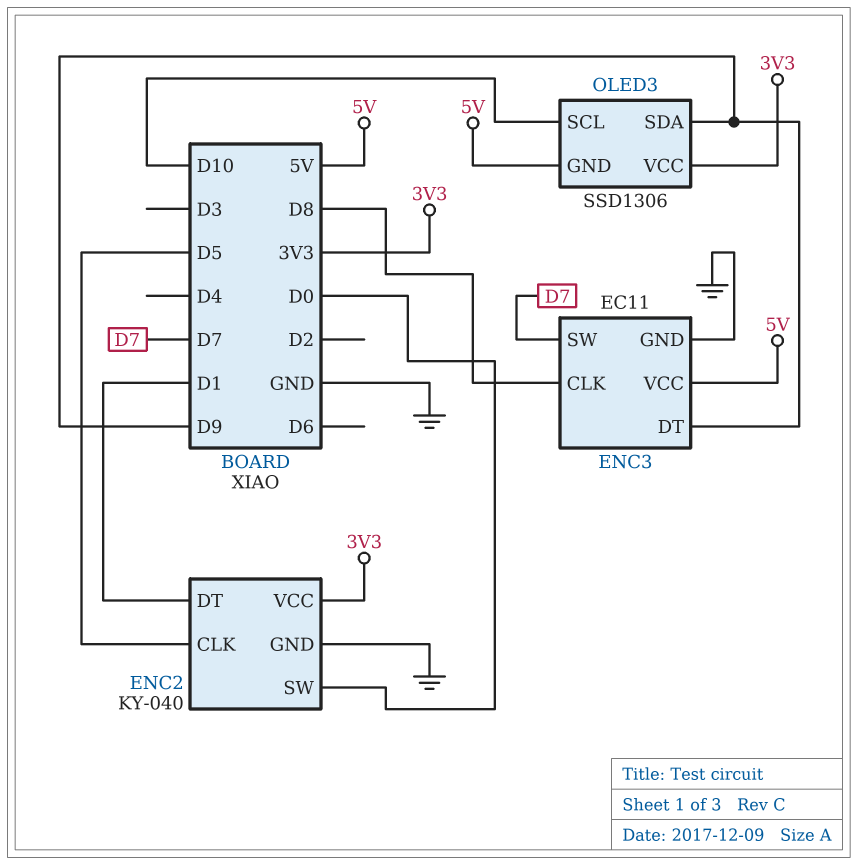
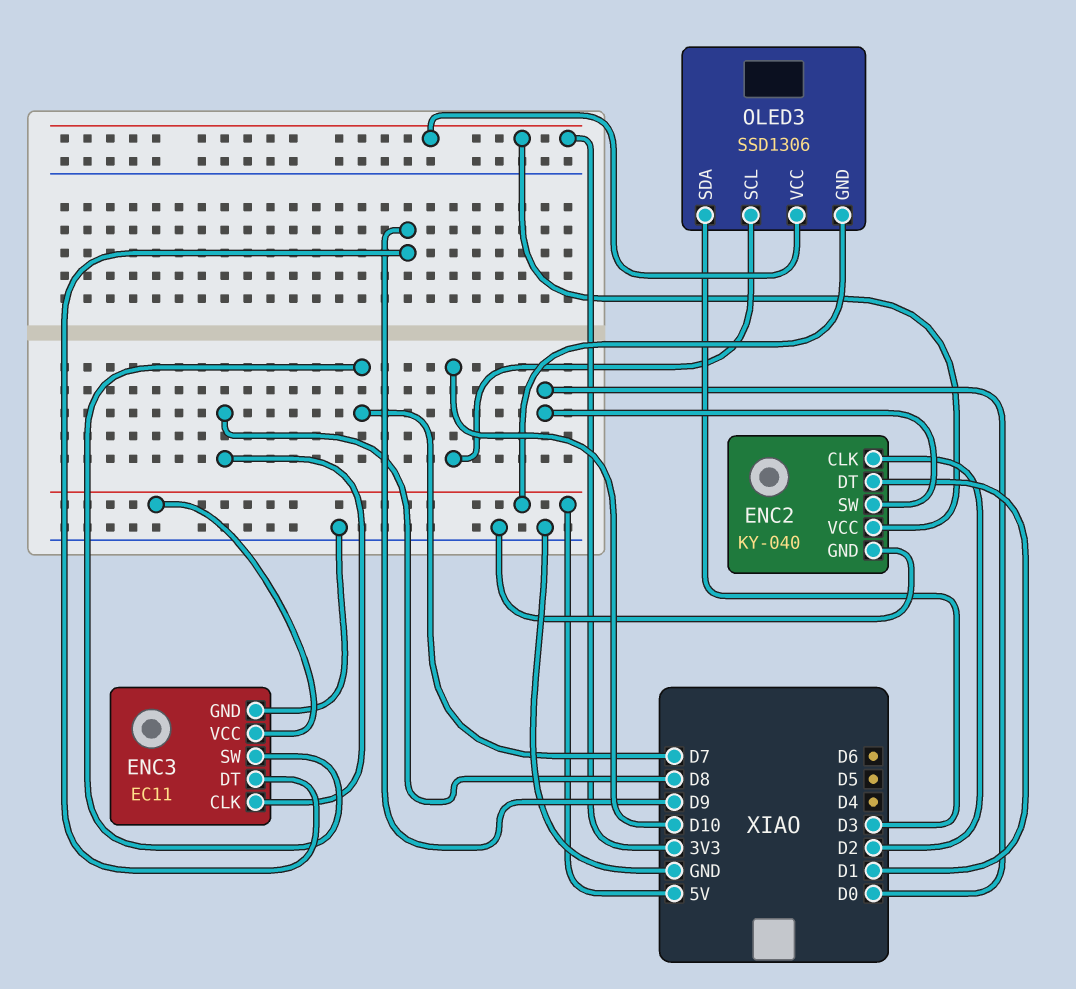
ENC2 pin CLK: D5 -> D2
OLED3 pin SDA: D9 -> D3

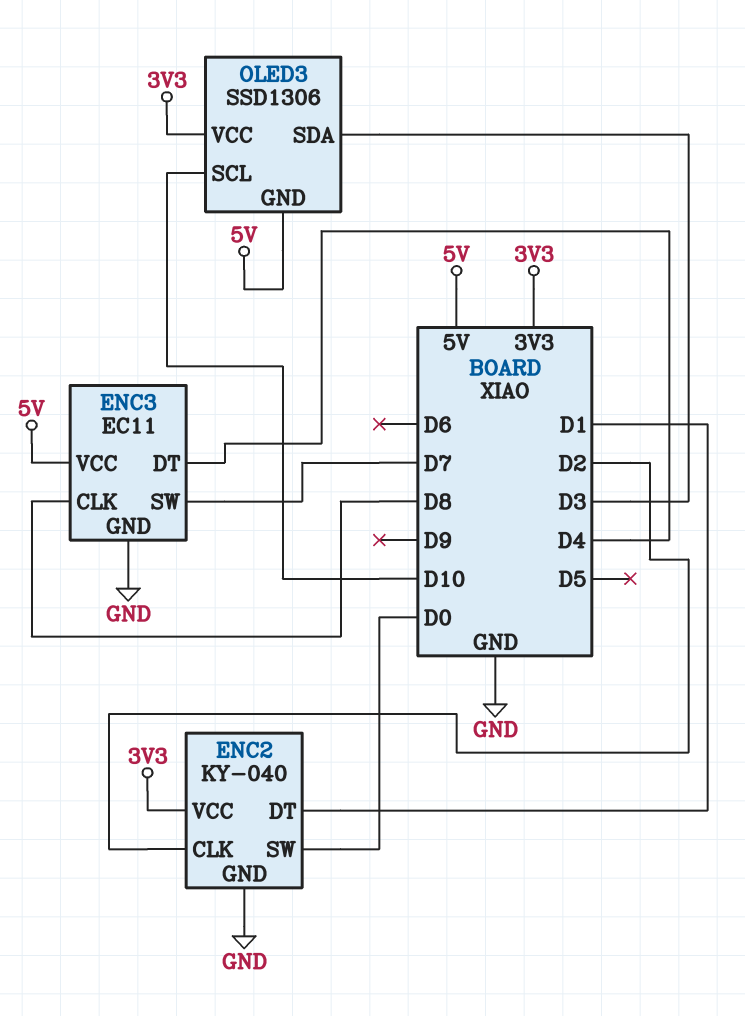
ENC3 pin DT: D9 -> D4

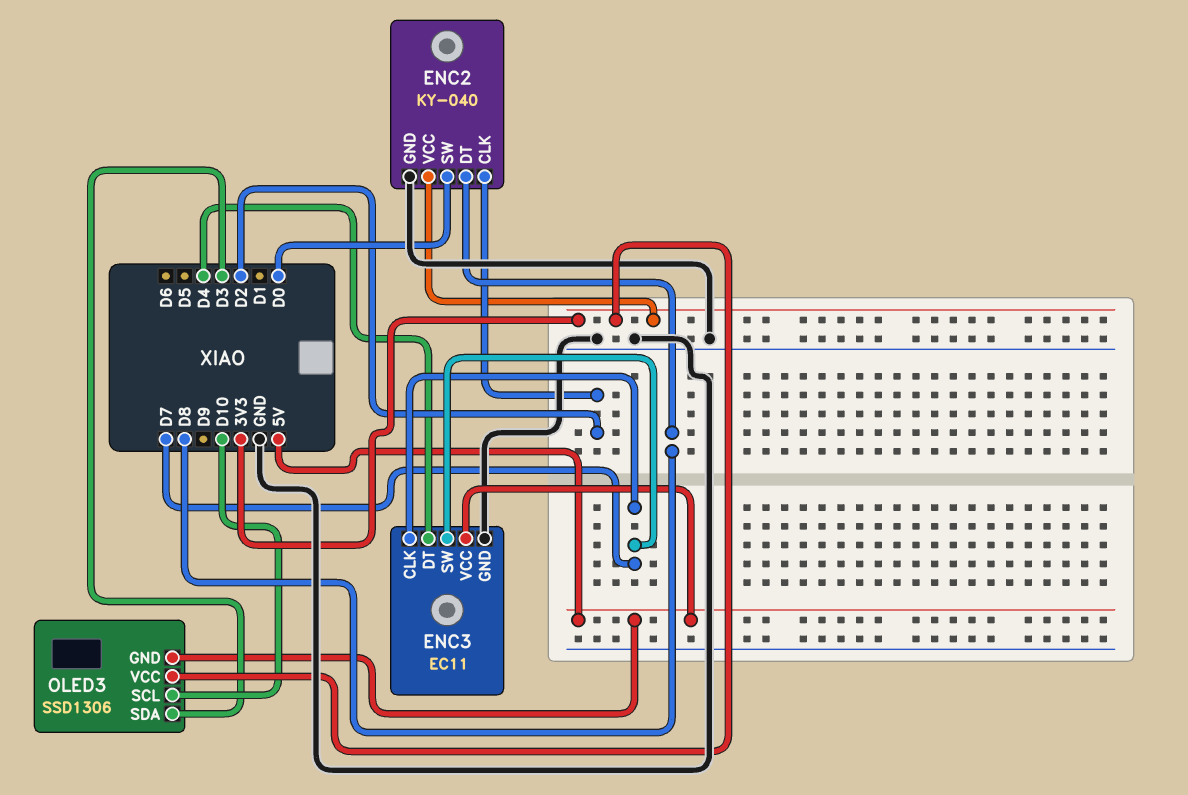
ENC2 pin DT: D1 -> D8
ENC3 pin CLK: D8 -> D7

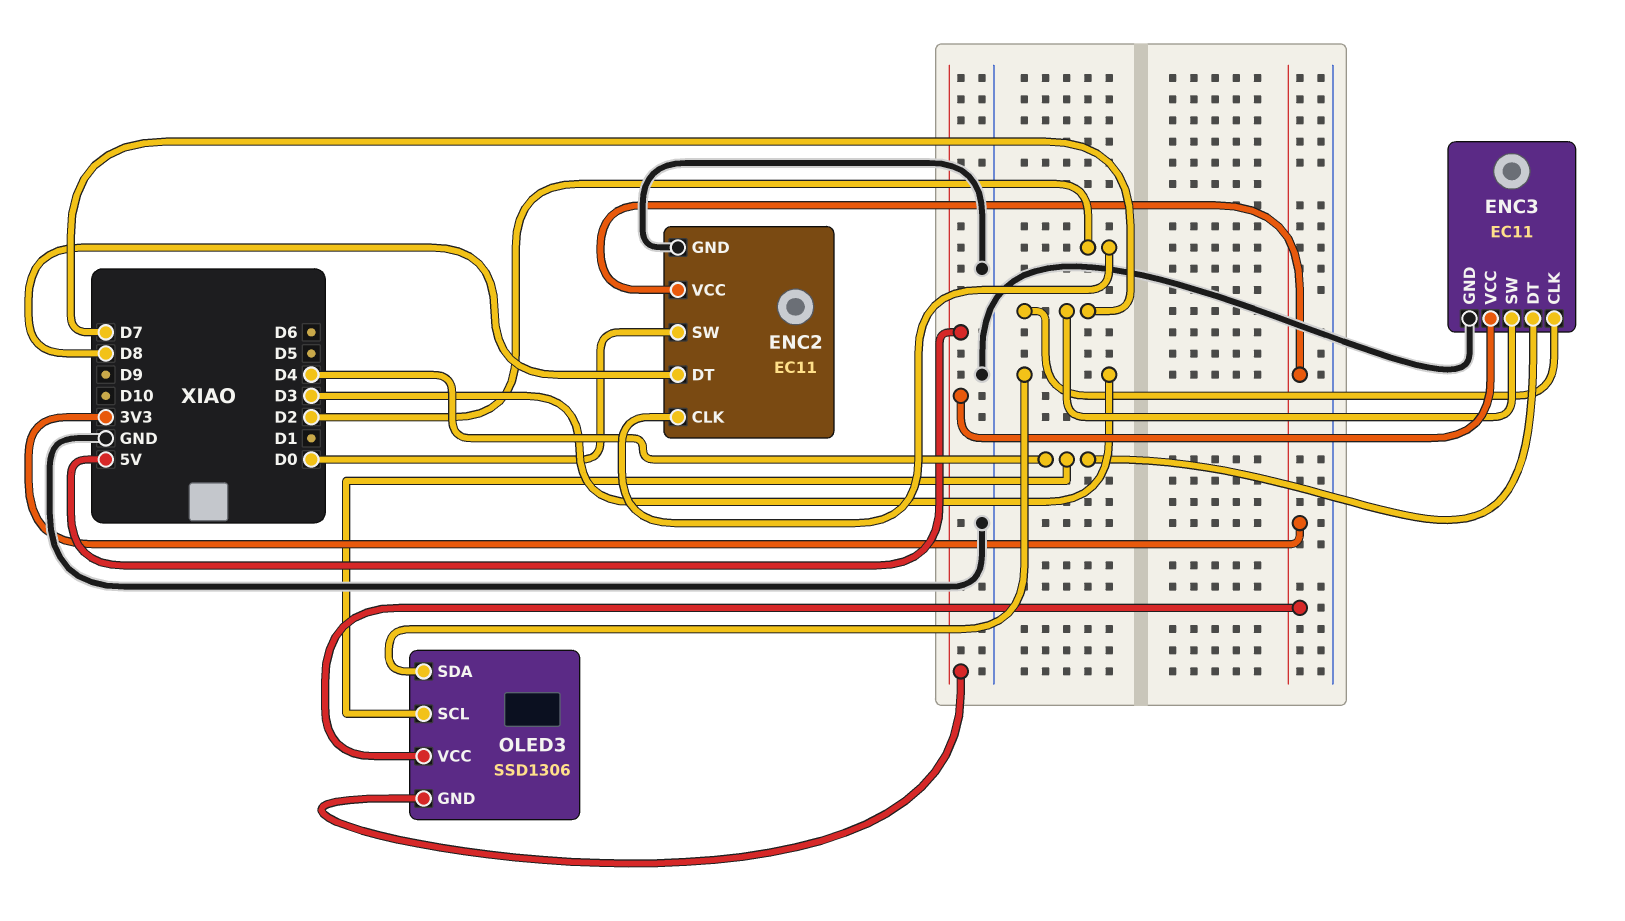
ENC2: KY-040 -> EC11
OLED3 pin SCL: D10 -> D4

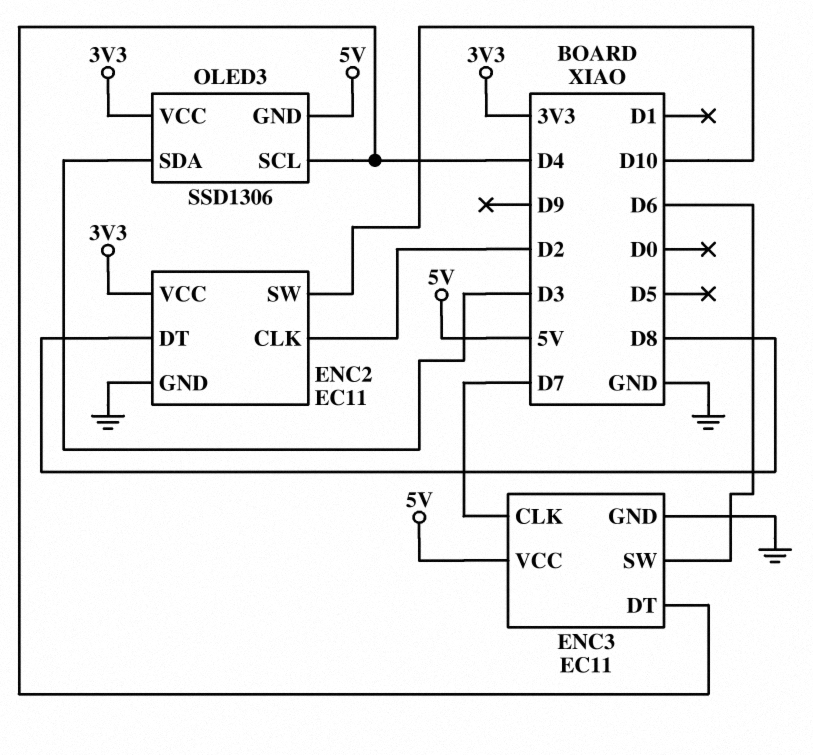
ENC2 pin SW: D0 -> D10
ENC3 pin SW: D7 -> D6

